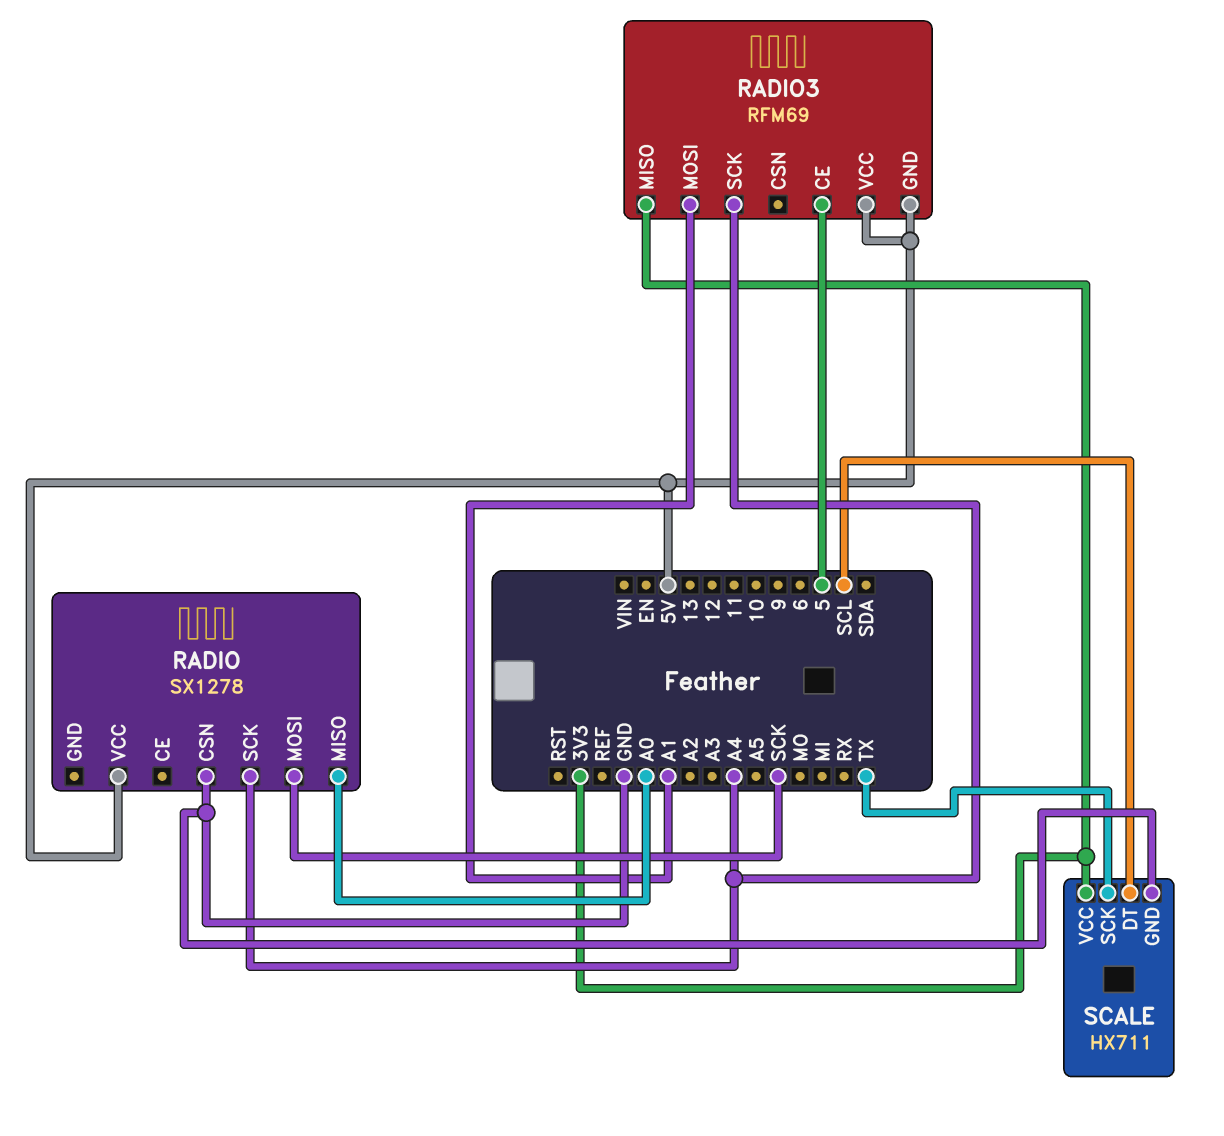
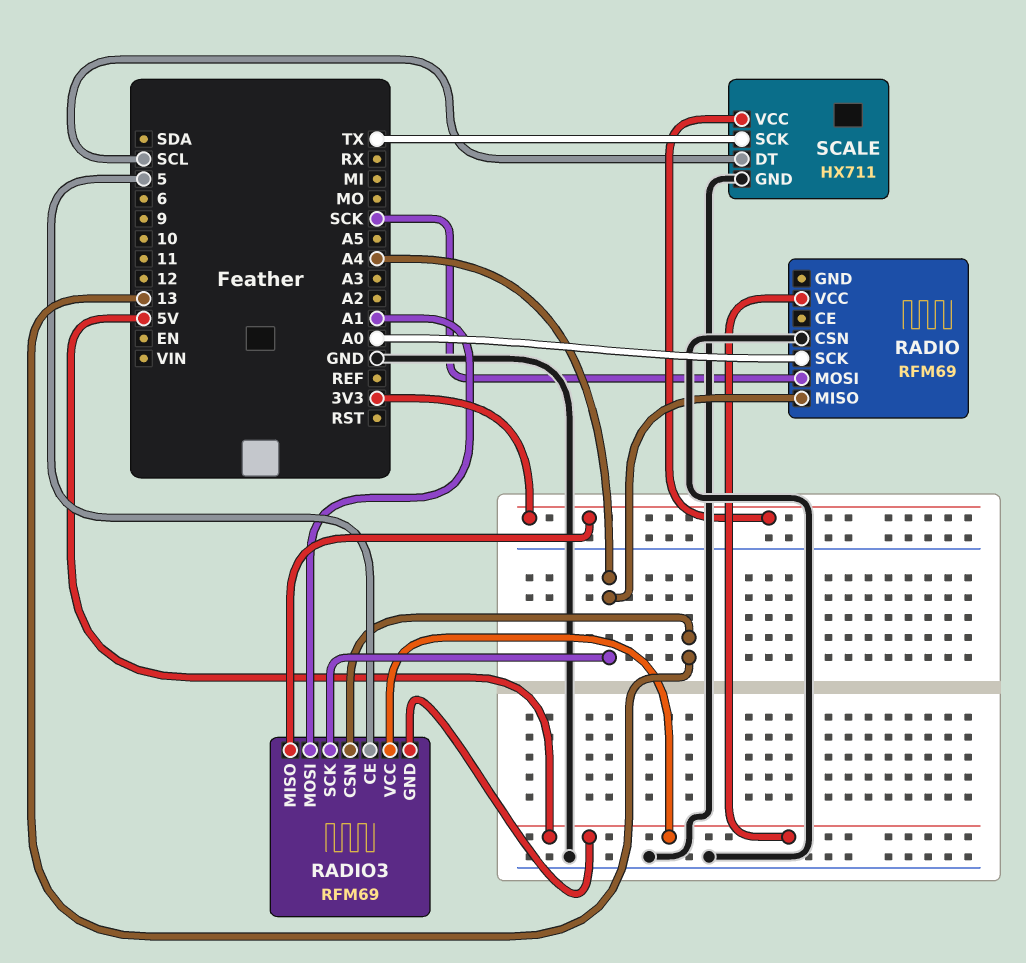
RADIO: SX1278 -> RFM69
RADIO pin MISO: A0 -> A4
RADIO pin SCK: A4 -> A0
RADIO3 pin CSN: none -> 13

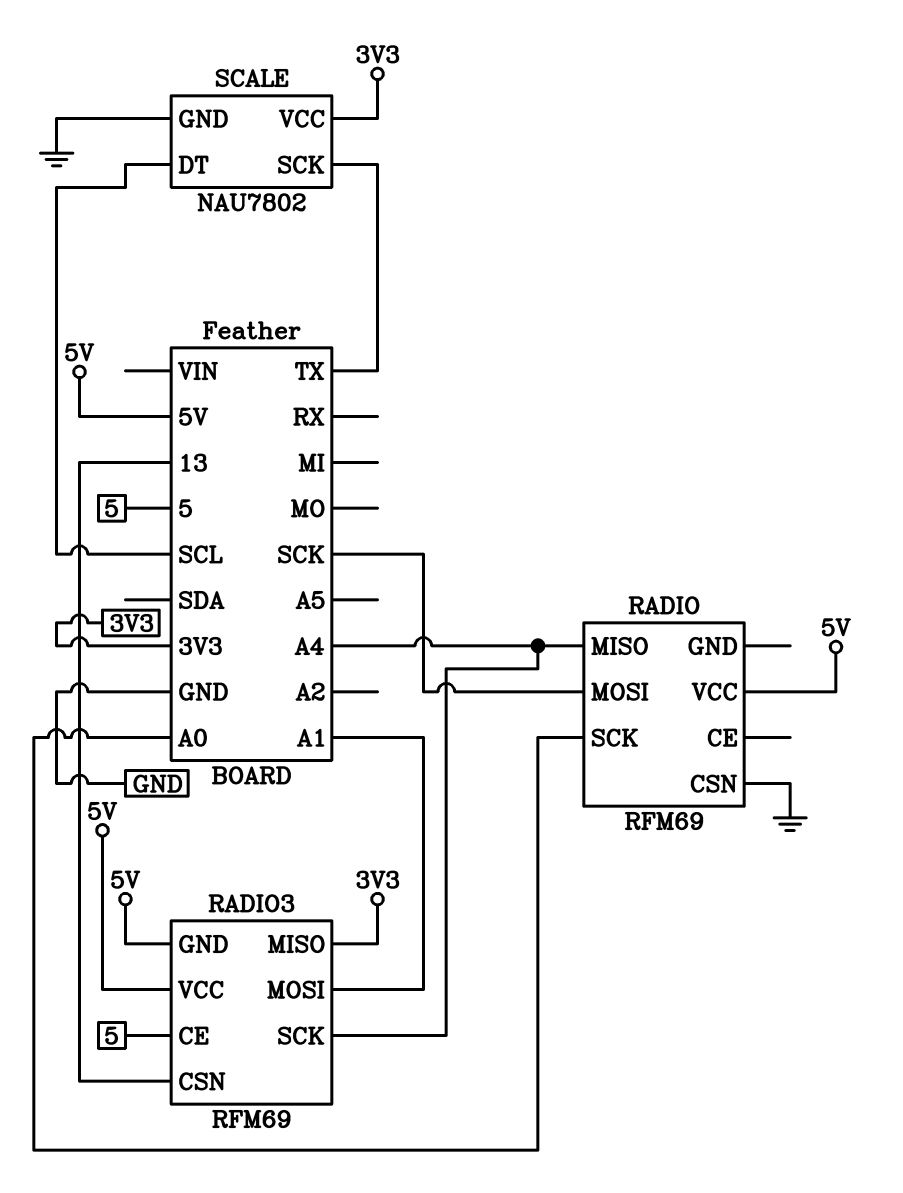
SCALE: HX711 -> NAU7802

